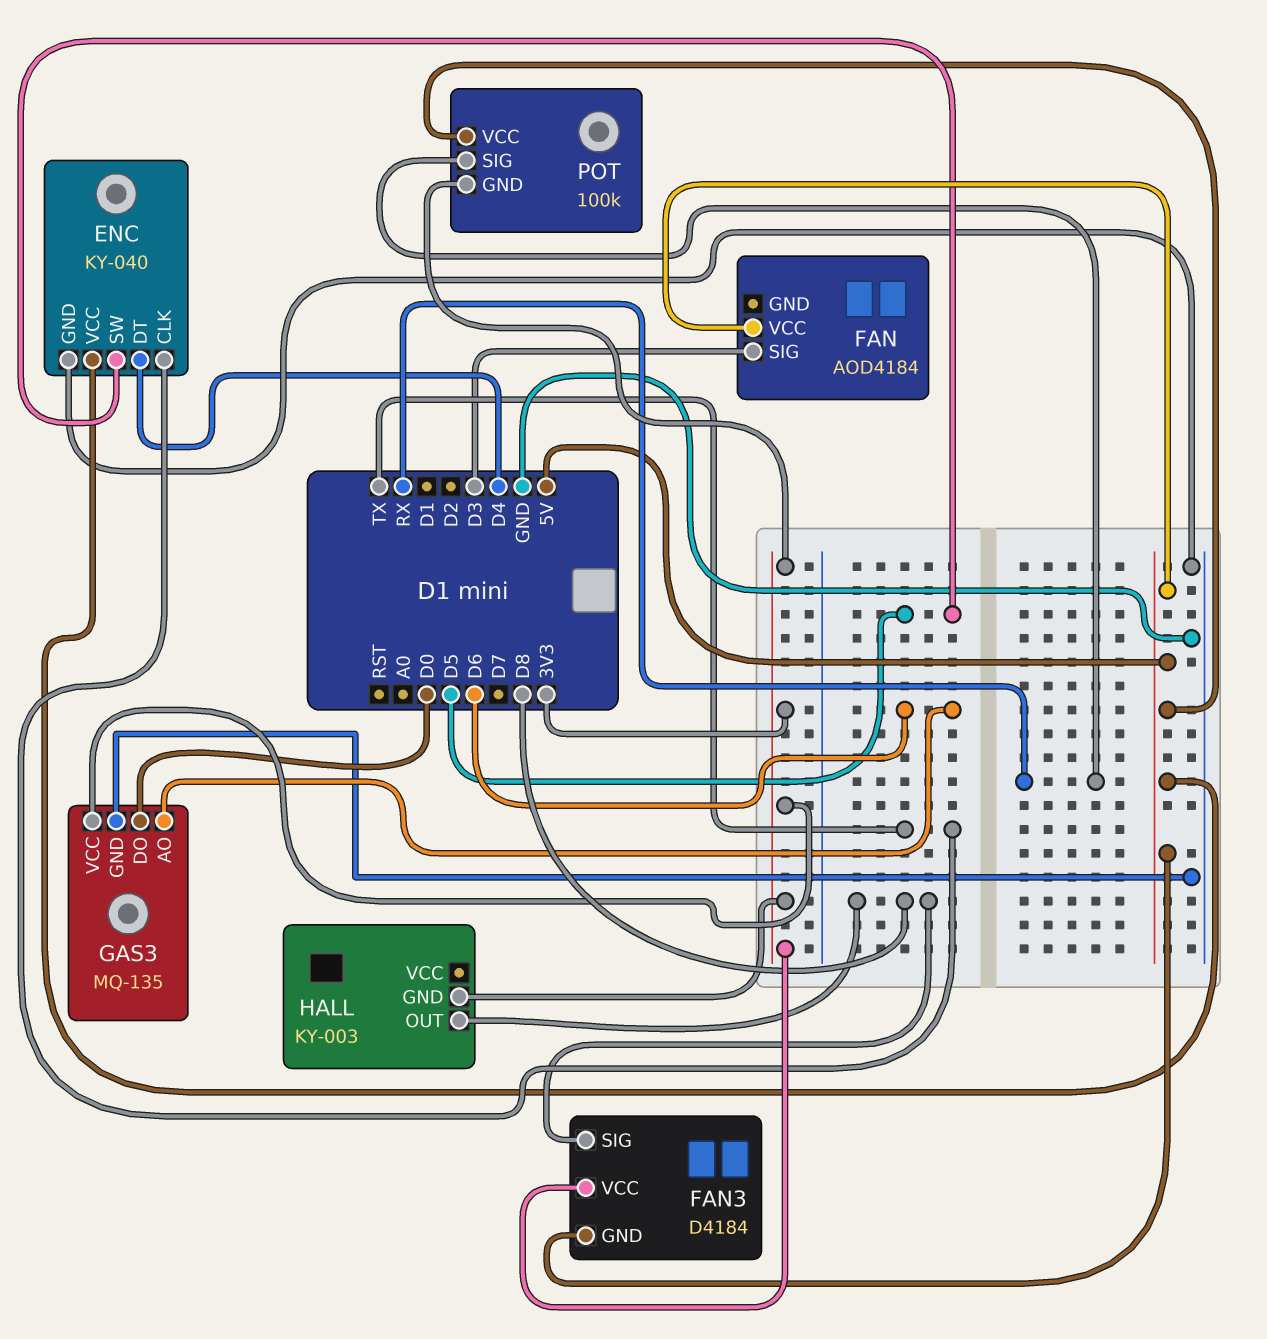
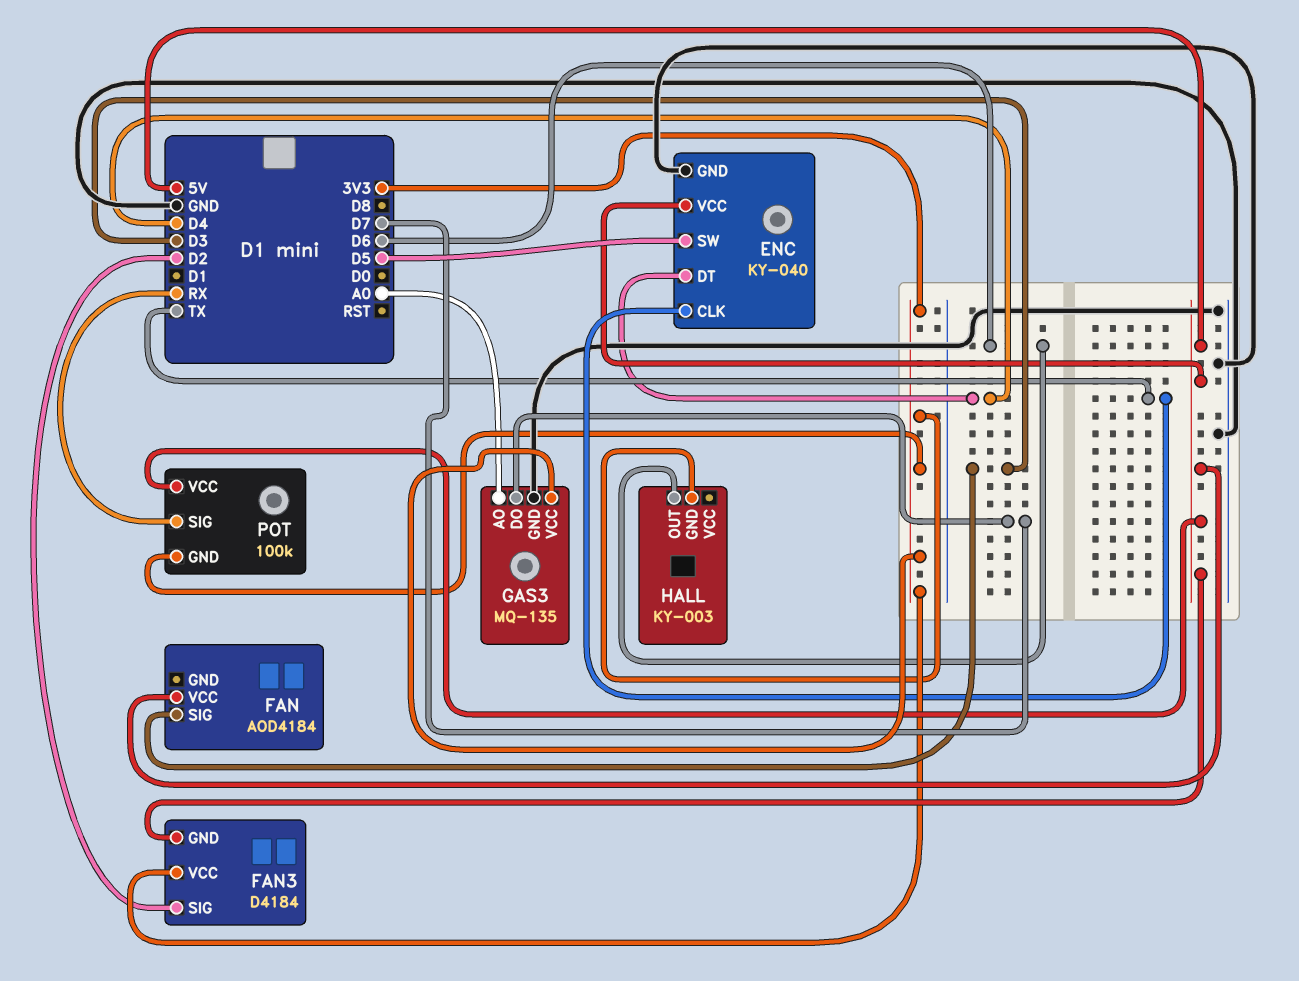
FAN3 pin SIG: D8 -> D2
GAS3 pin AO: D6 -> A0
GAS3 pin DO: D0 -> D7
HALL pin OUT: D8 -> D6

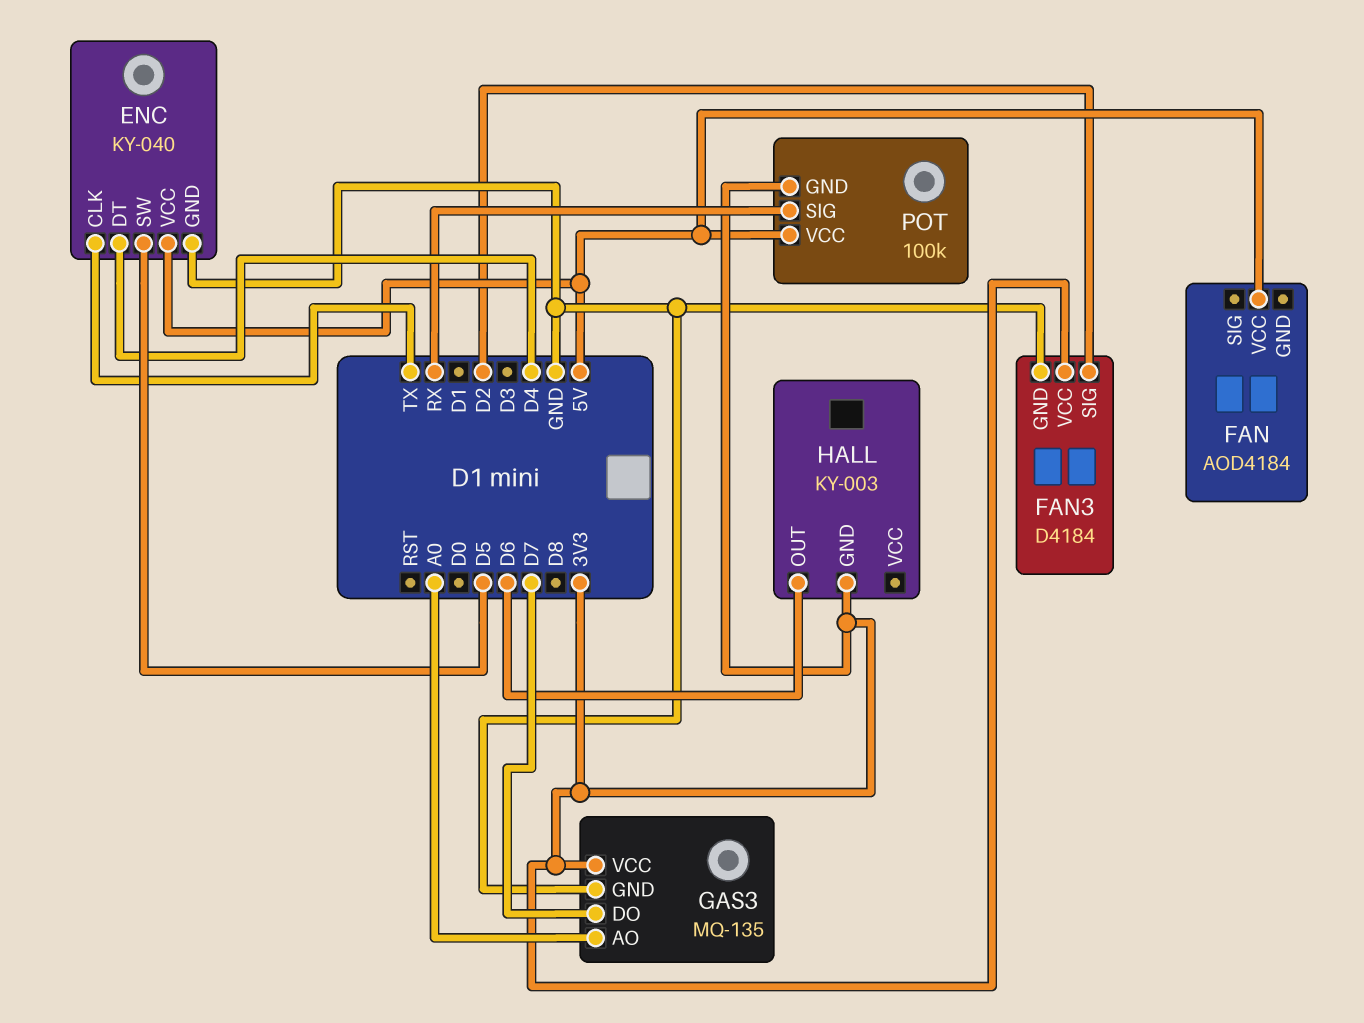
FAN pin SIG: D3 -> none
FAN3 pin GND: 5V -> GND

